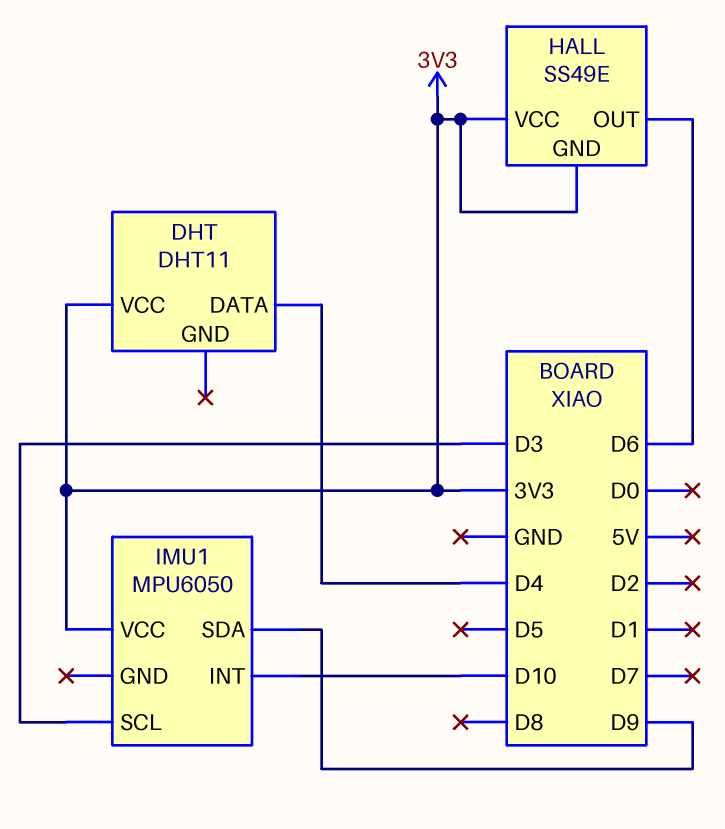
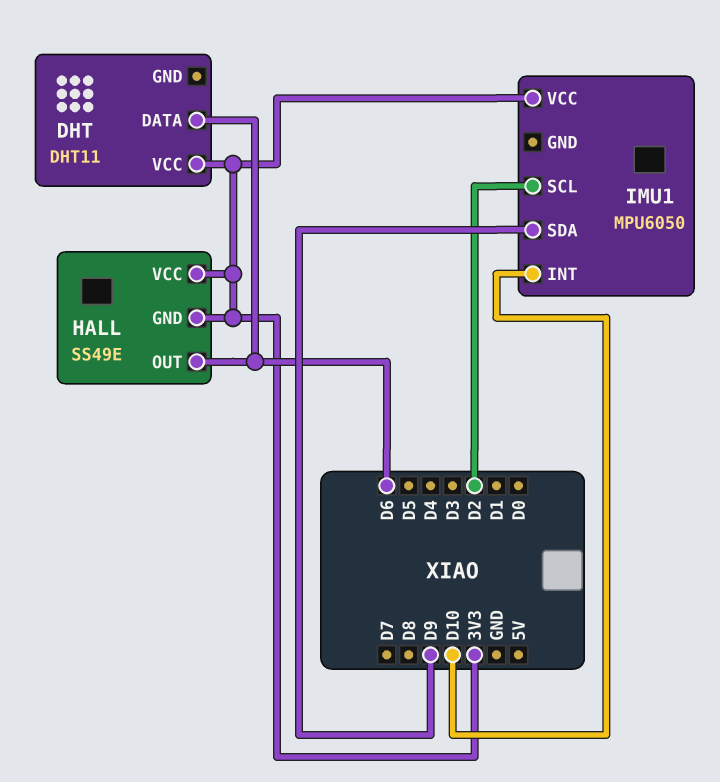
DHT pin DATA: D4 -> D6
IMU1 pin SCL: D3 -> D2

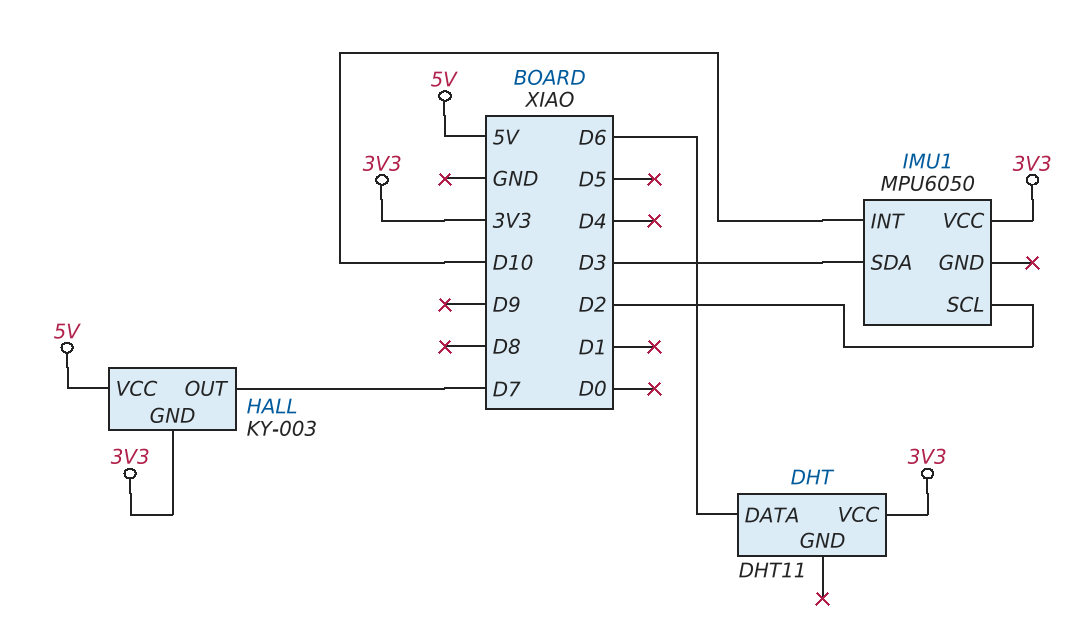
HALL: SS49E -> KY-003
HALL pin OUT: D6 -> D7
HALL pin VCC: 3V3 -> 5V
IMU1 pin SDA: D9 -> D3

